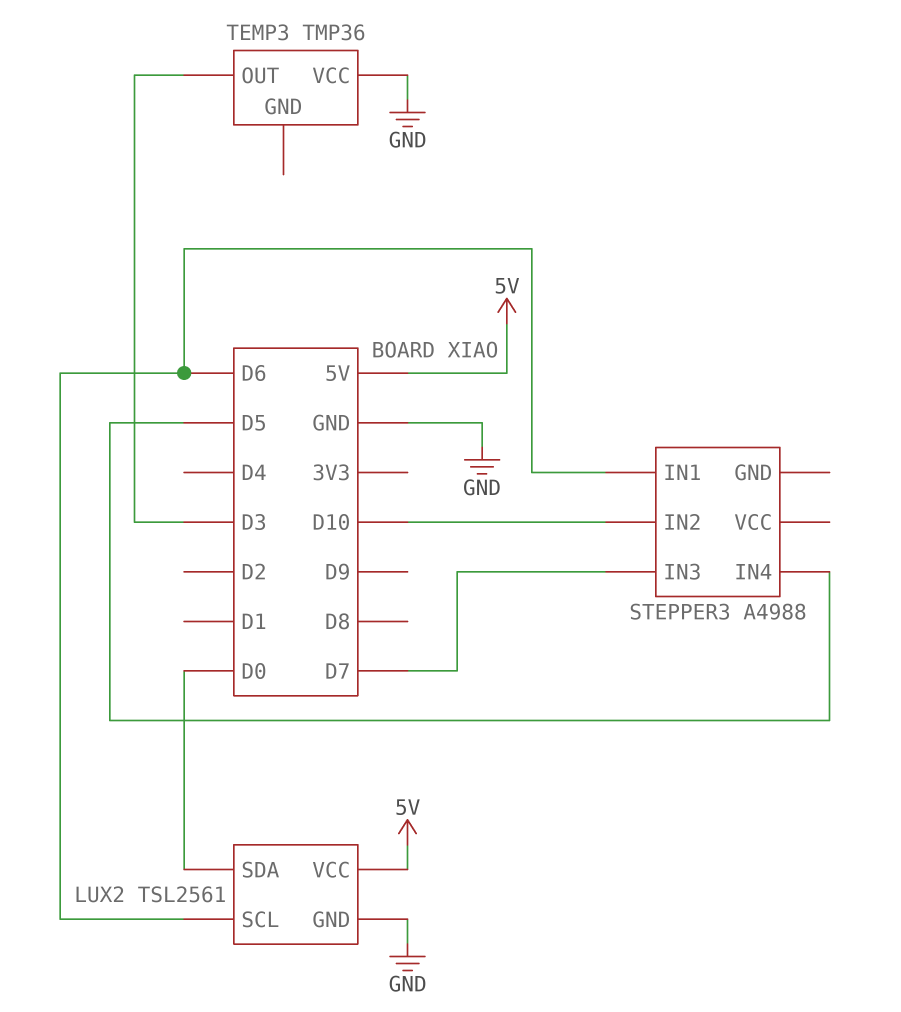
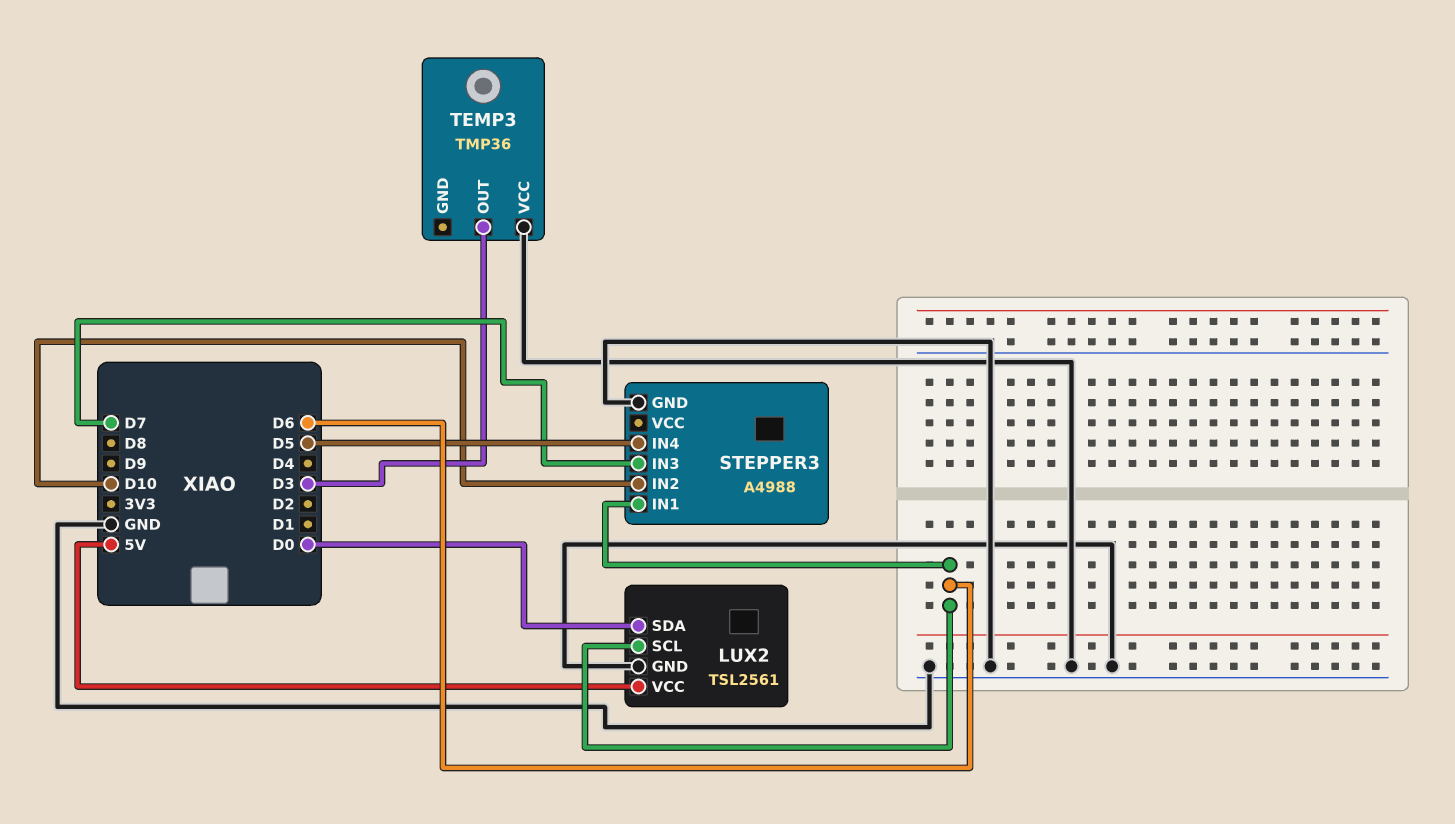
STEPPER3 pin GND: none -> GND

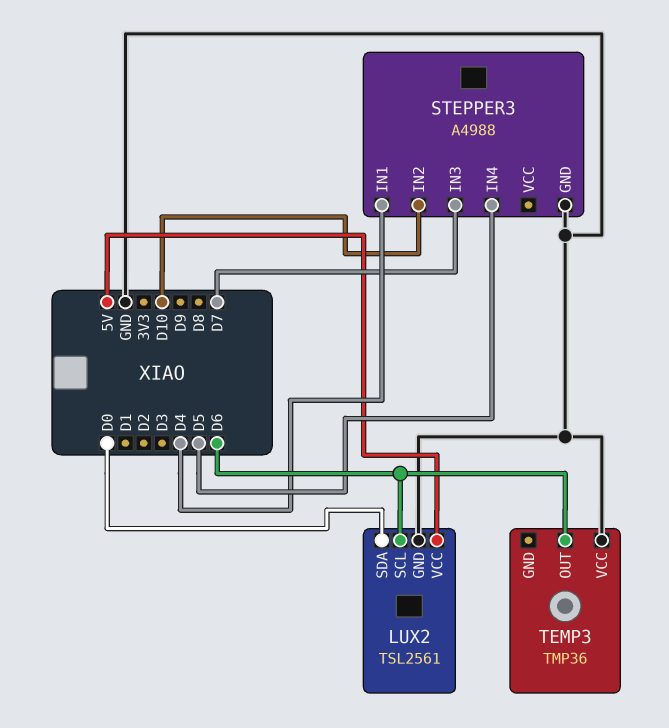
STEPPER3 pin IN1: D6 -> D4
TEMP3 pin OUT: D3 -> D6

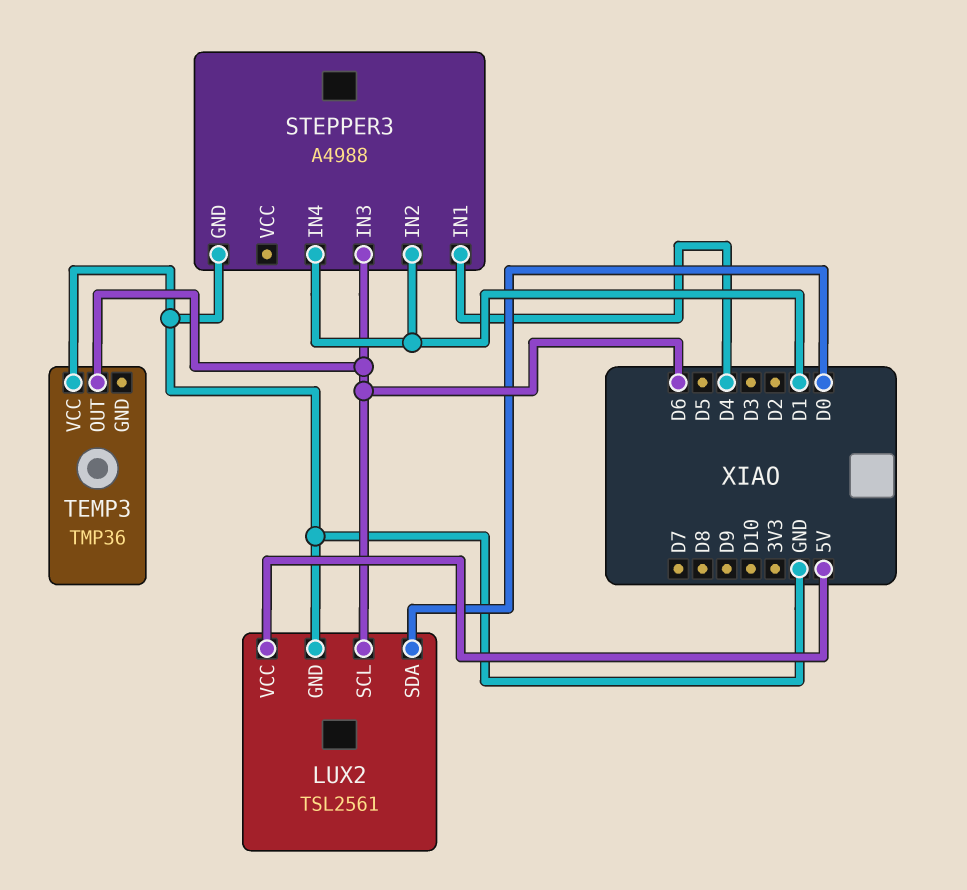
STEPPER3 pin IN2: D10 -> D1
STEPPER3 pin IN3: D7 -> D6
STEPPER3 pin IN4: D5 -> D1

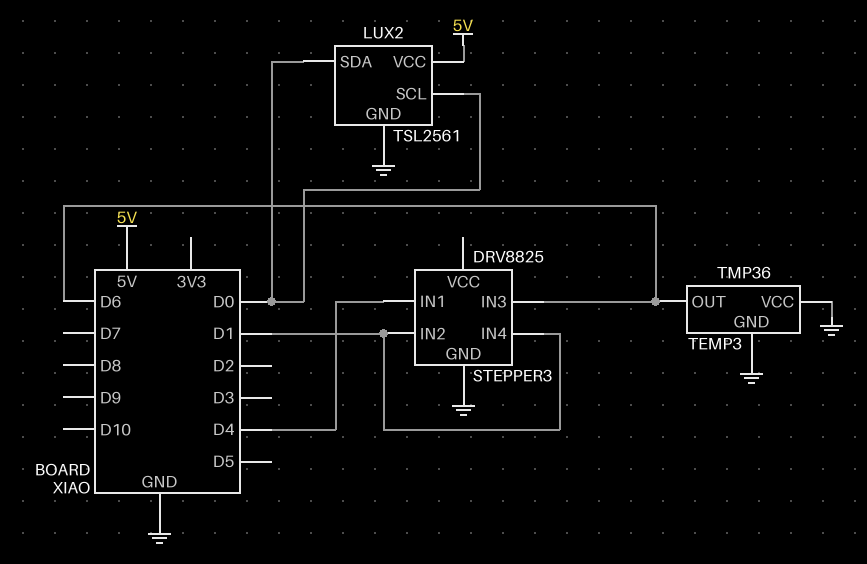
LUX2 pin SCL: D6 -> D0
STEPPER3: A4988 -> DRV8825
TEMP3 pin GND: none -> GND

